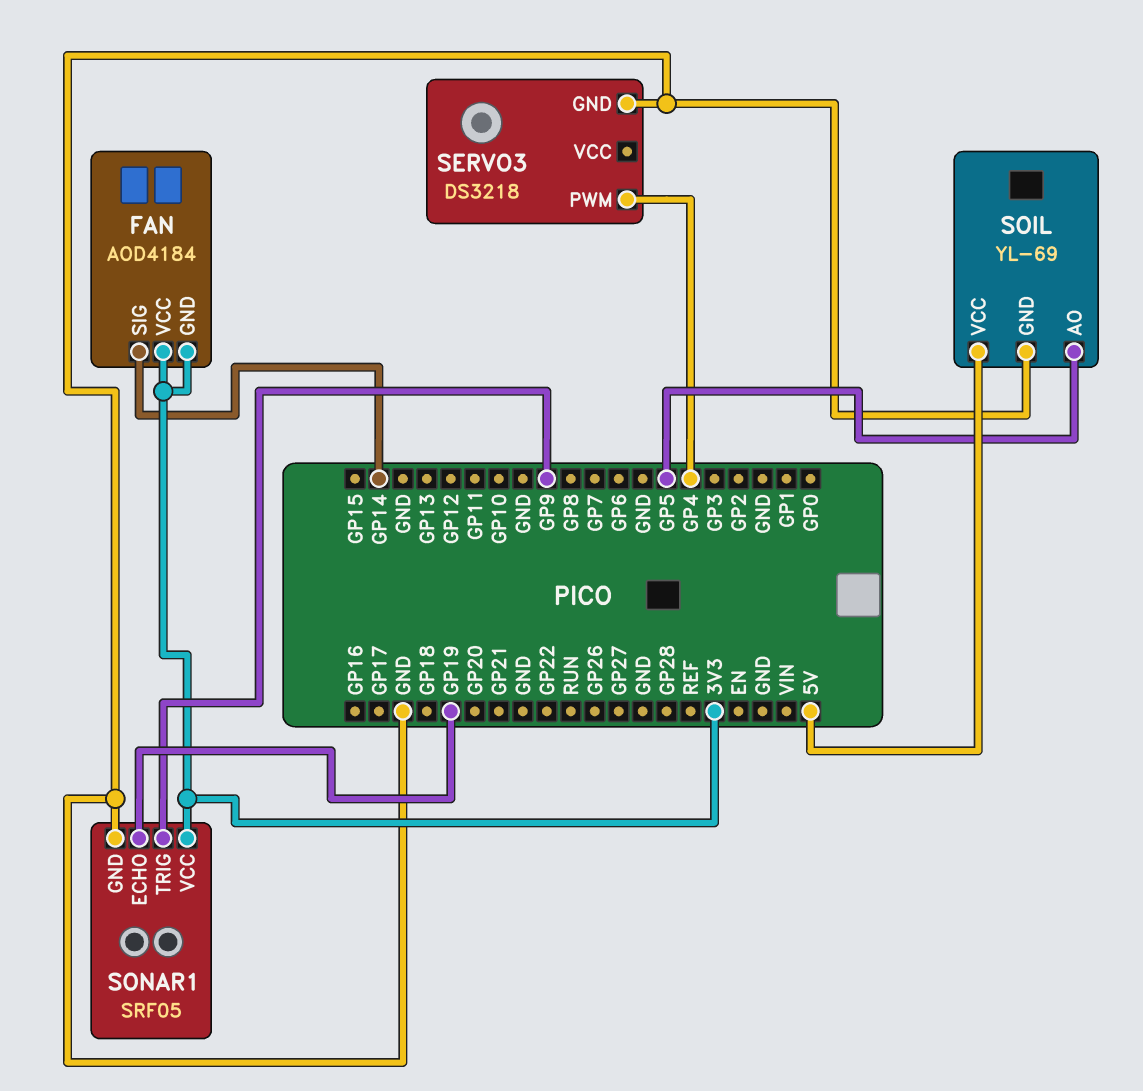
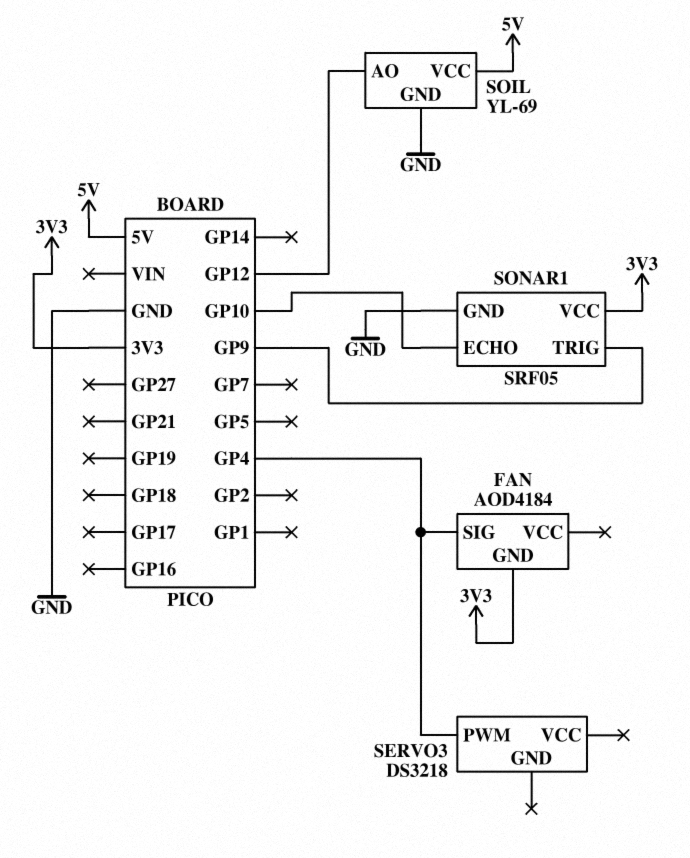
FAN pin SIG: GP14 -> GP4
FAN pin VCC: 3V3 -> none
SERVO3 pin GND: GND -> none
SOIL pin AO: GP5 -> GP12
SONAR1 pin ECHO: GP19 -> GP10

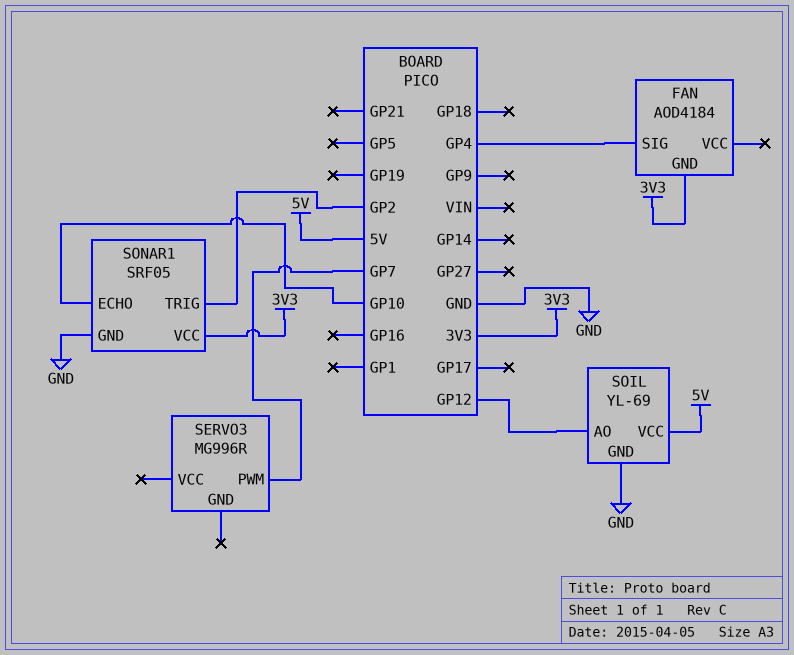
SERVO3: DS3218 -> MG996R
SERVO3 pin PWM: GP4 -> GP7
SONAR1 pin TRIG: GP9 -> GP2

